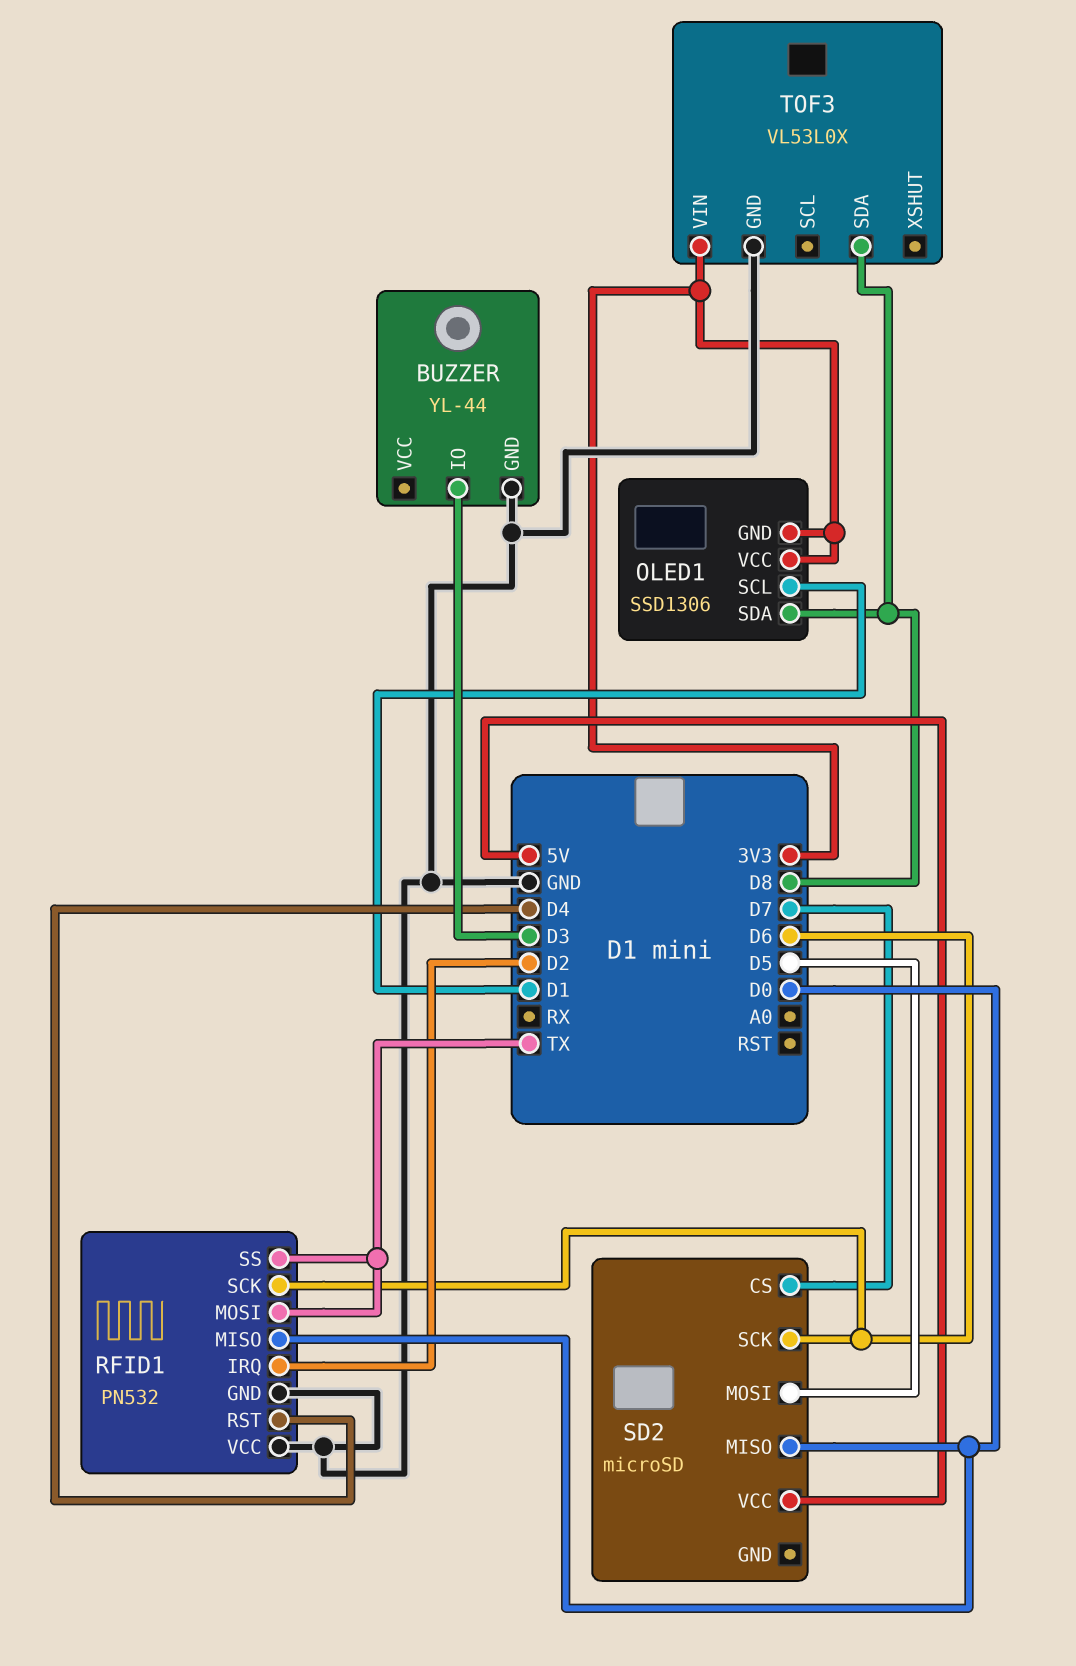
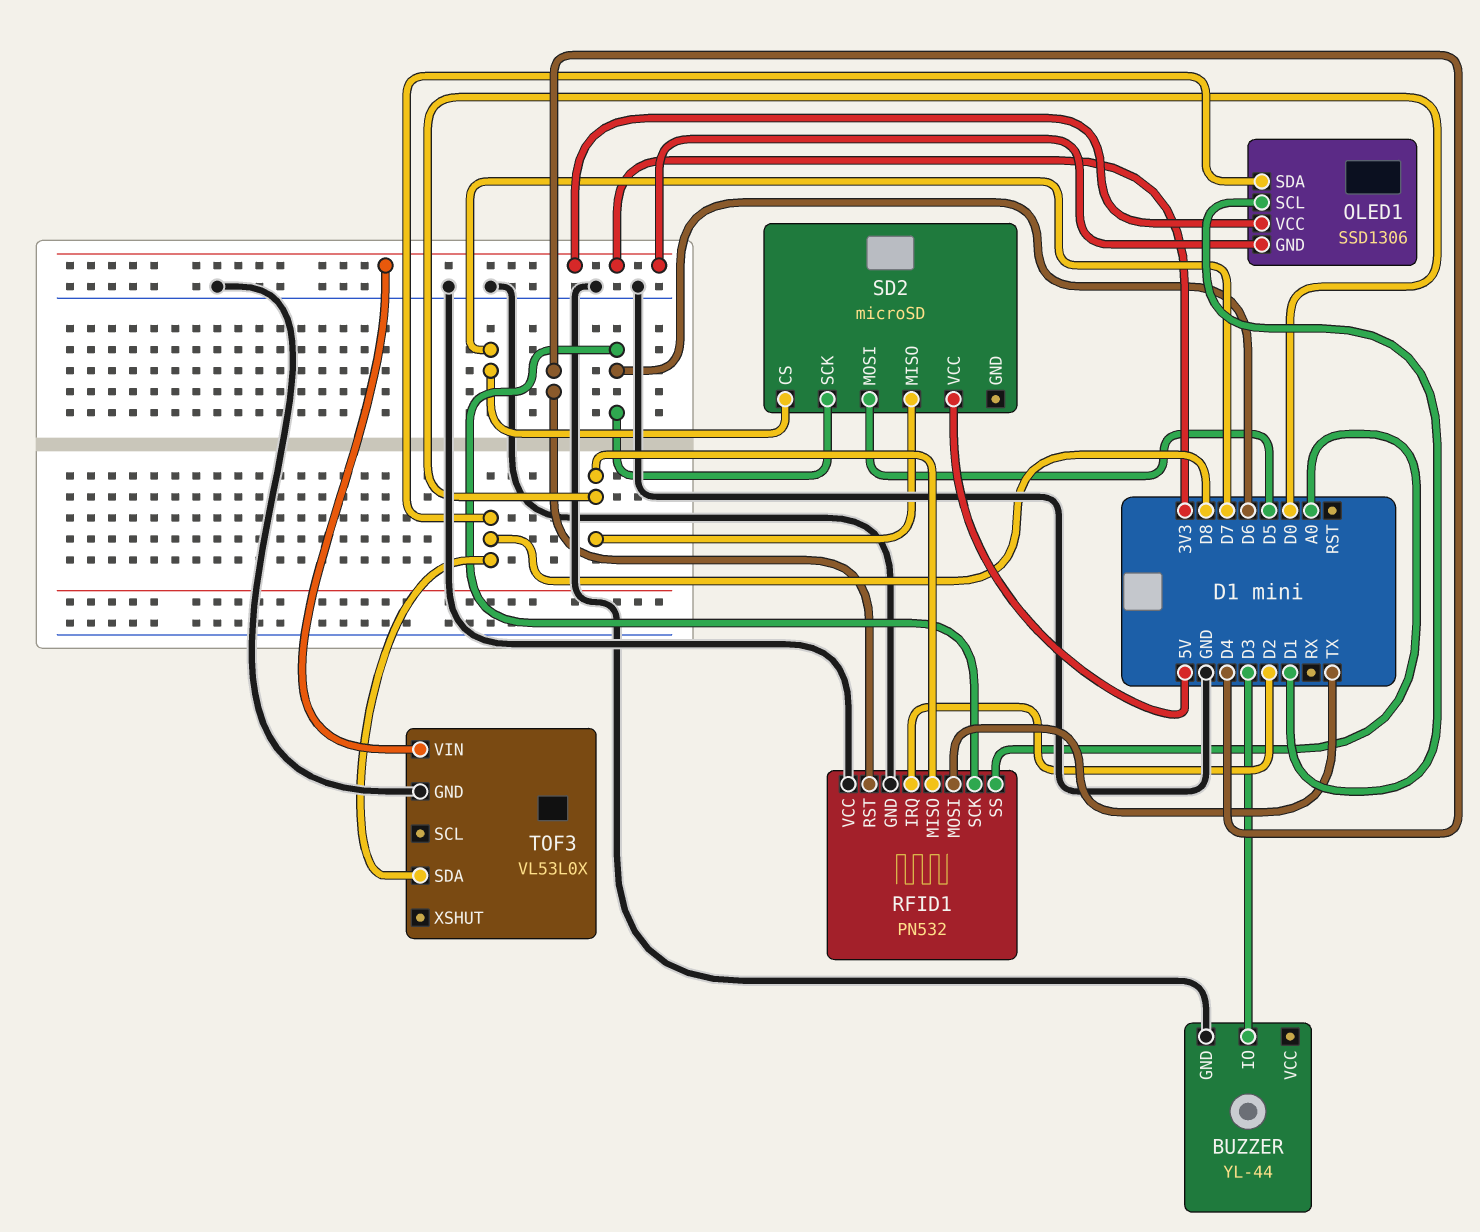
RFID1 pin SS: TX -> A0

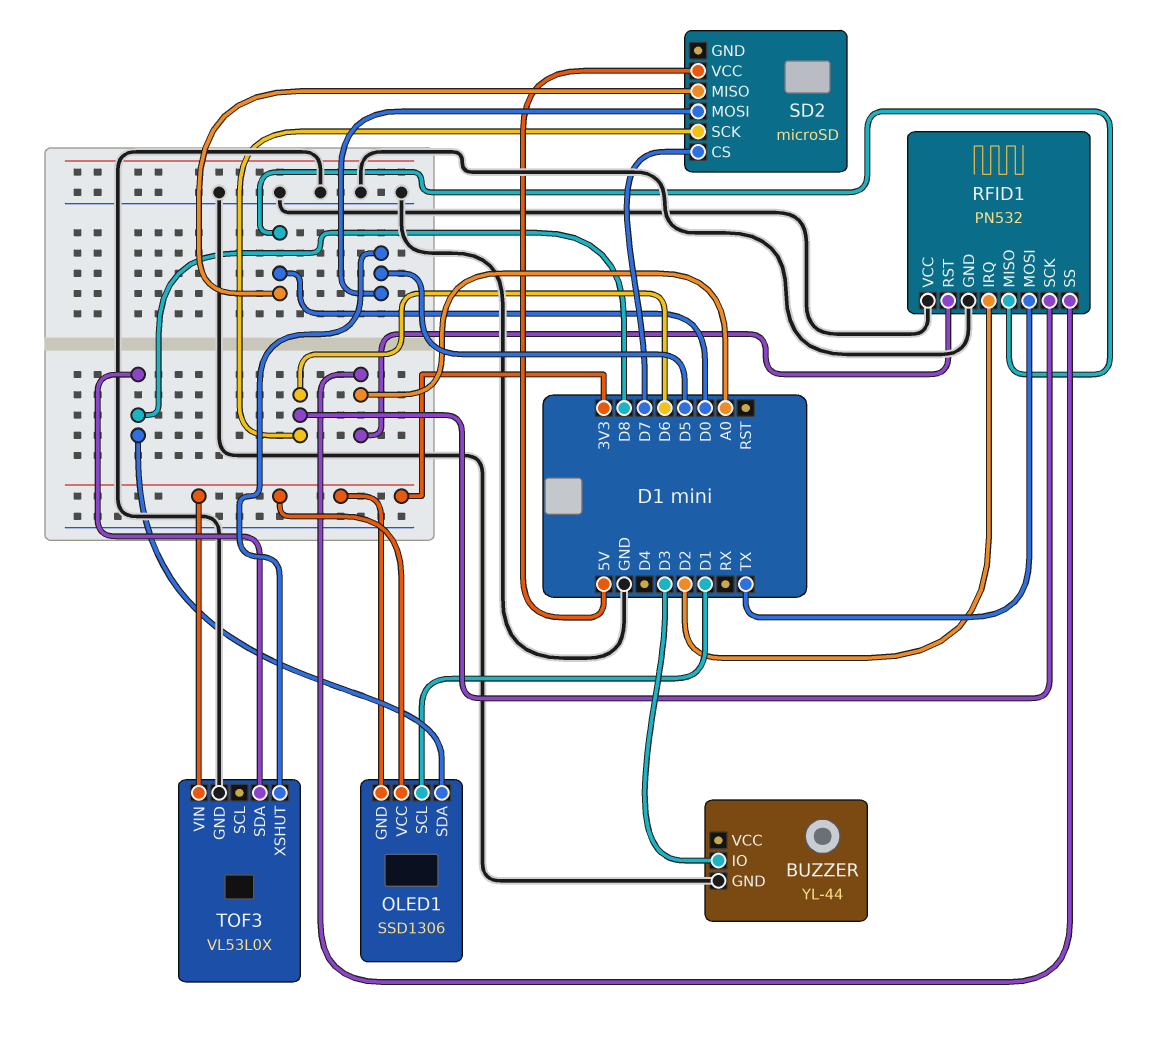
RFID1 pin RST: D4 -> A0
TOF3 pin XSHUT: none -> D5

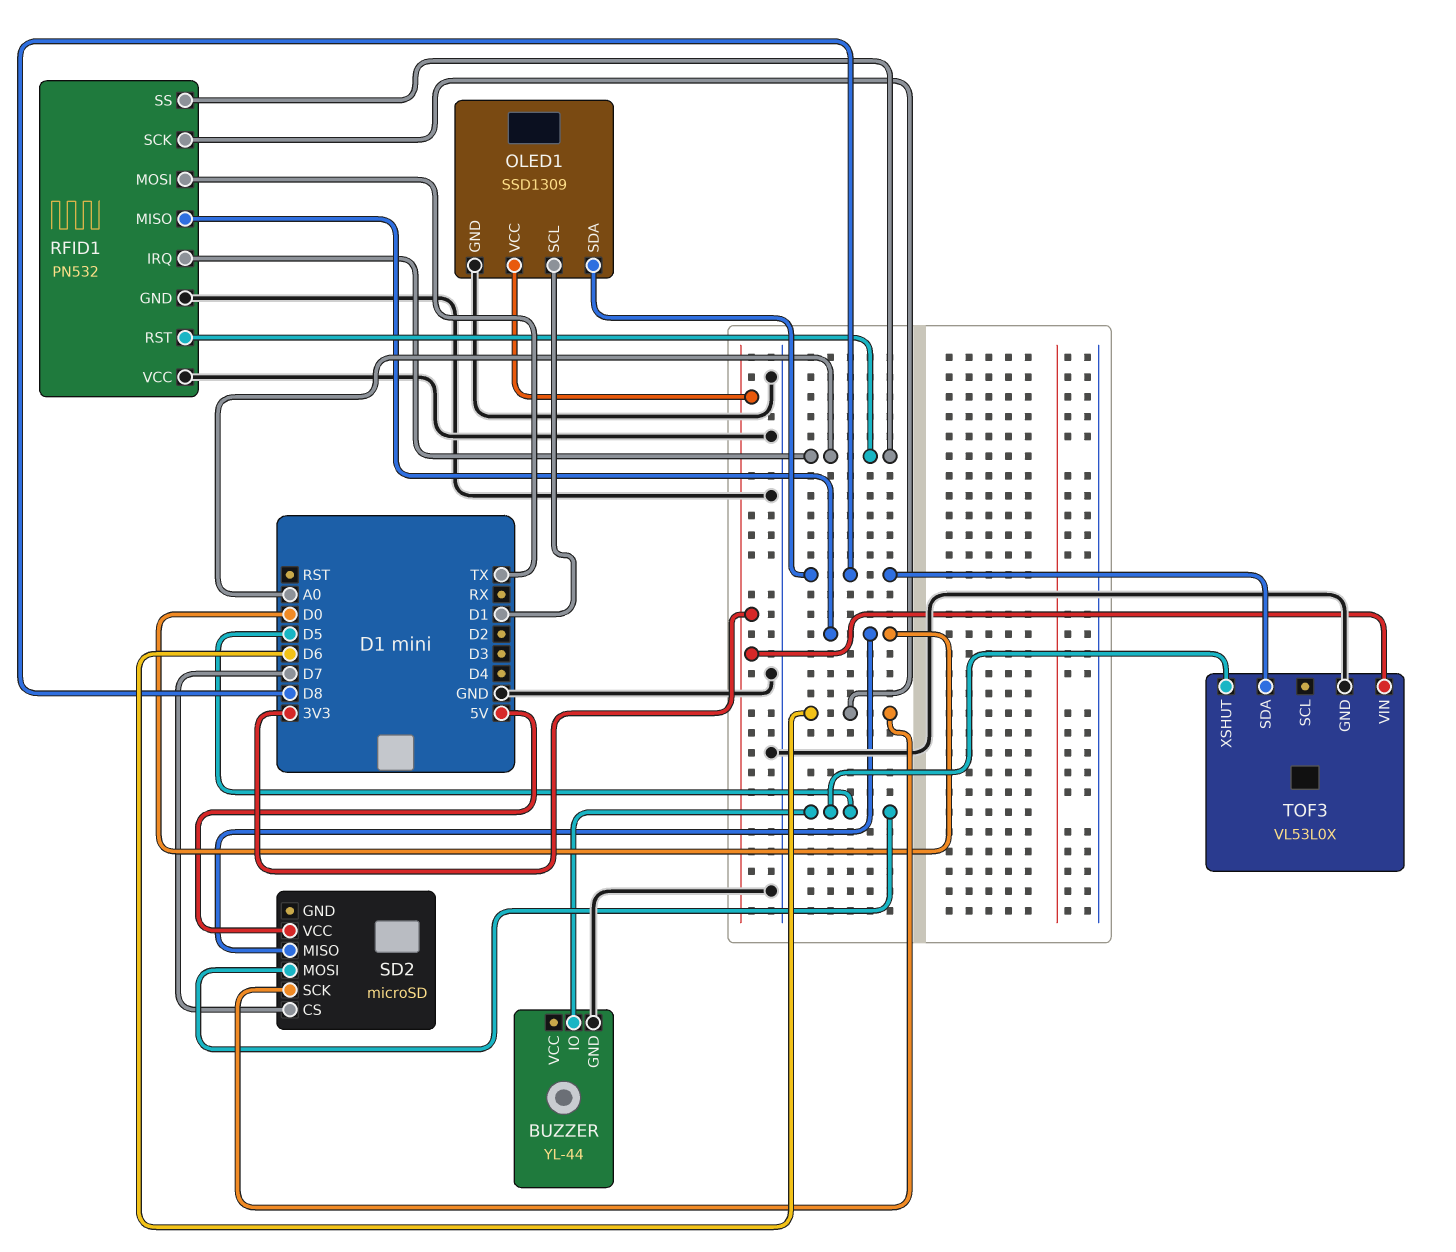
BUZZER pin IO: D3 -> D5
OLED1: SSD1306 -> SSD1309
OLED1 pin GND: 3V3 -> GND
RFID1 pin IRQ: D2 -> A0

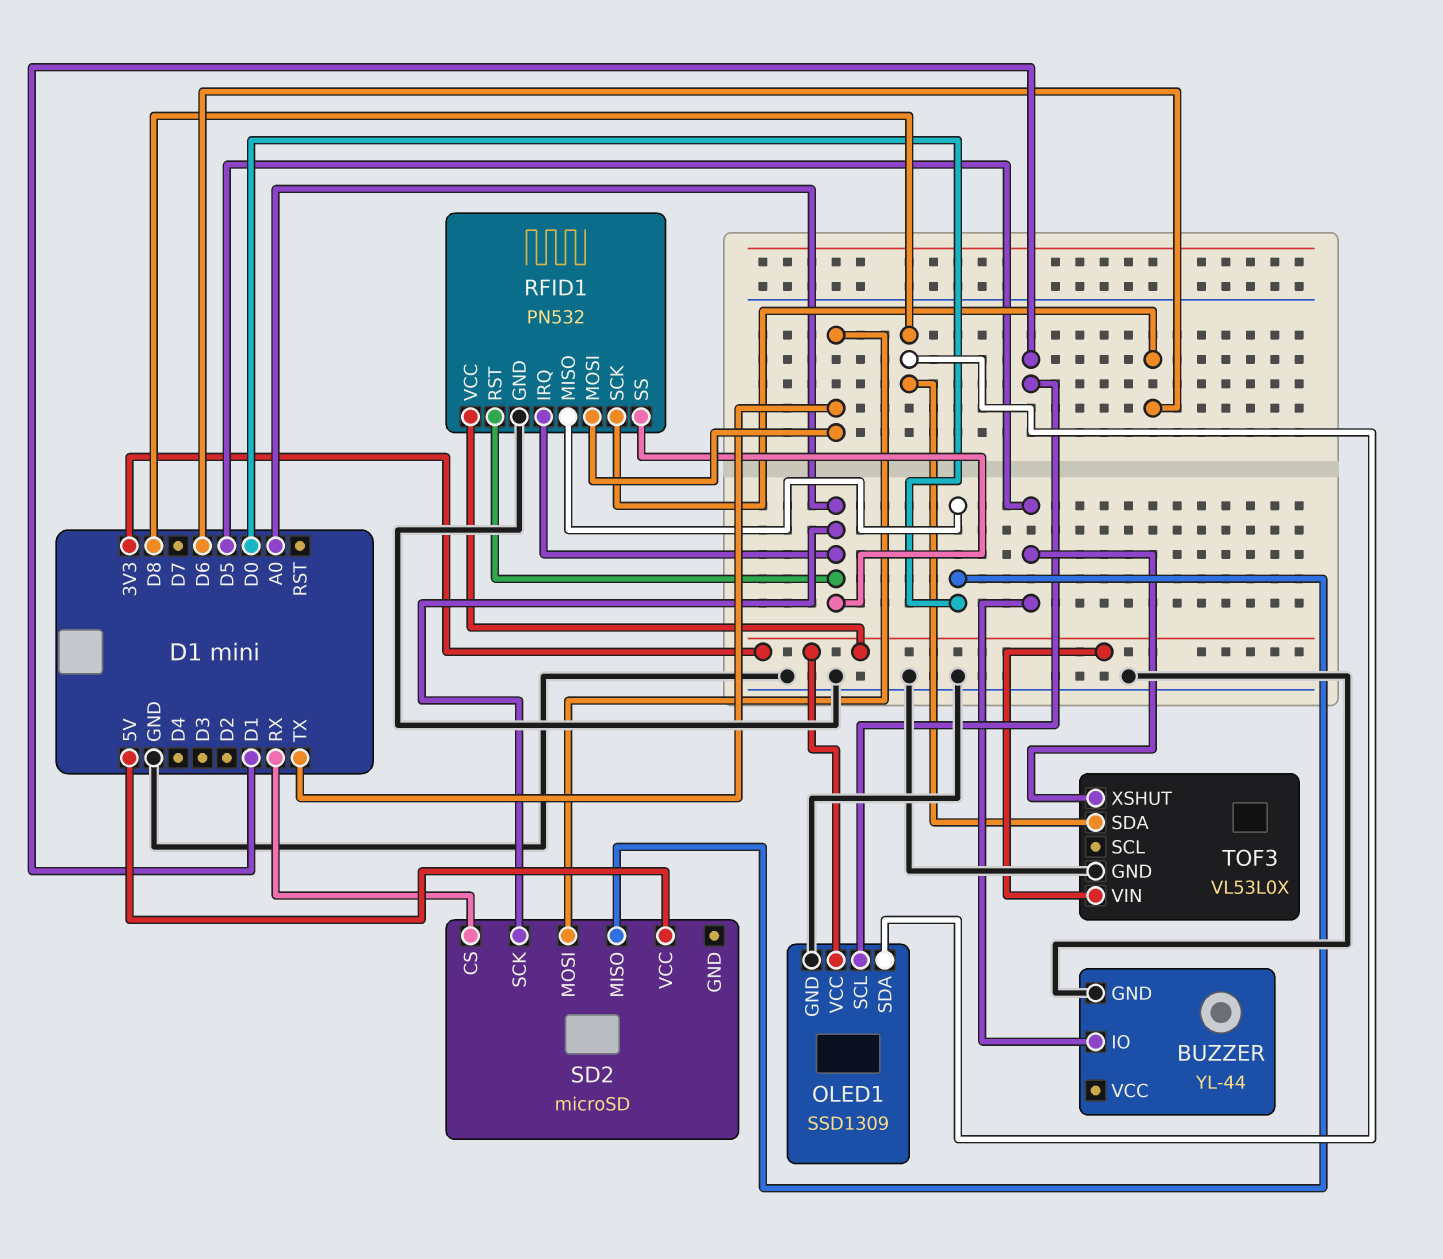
RFID1 pin VCC: GND -> 3V3
SD2 pin CS: D7 -> RX
SD2 pin MOSI: D5 -> TX
SD2 pin SCK: D6 -> A0

